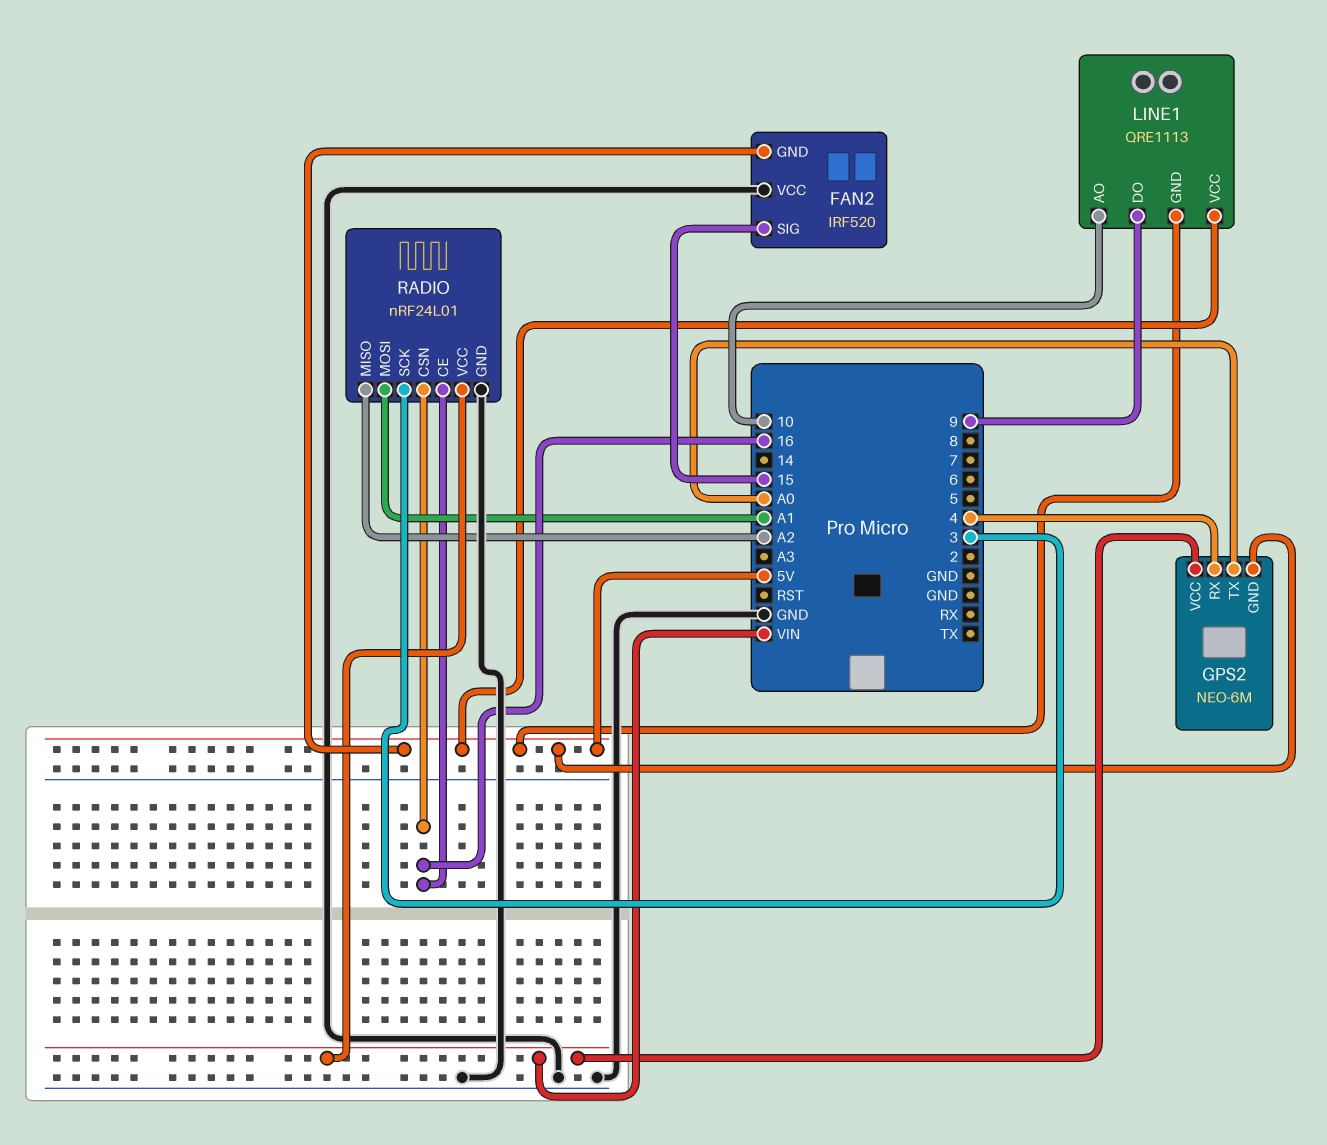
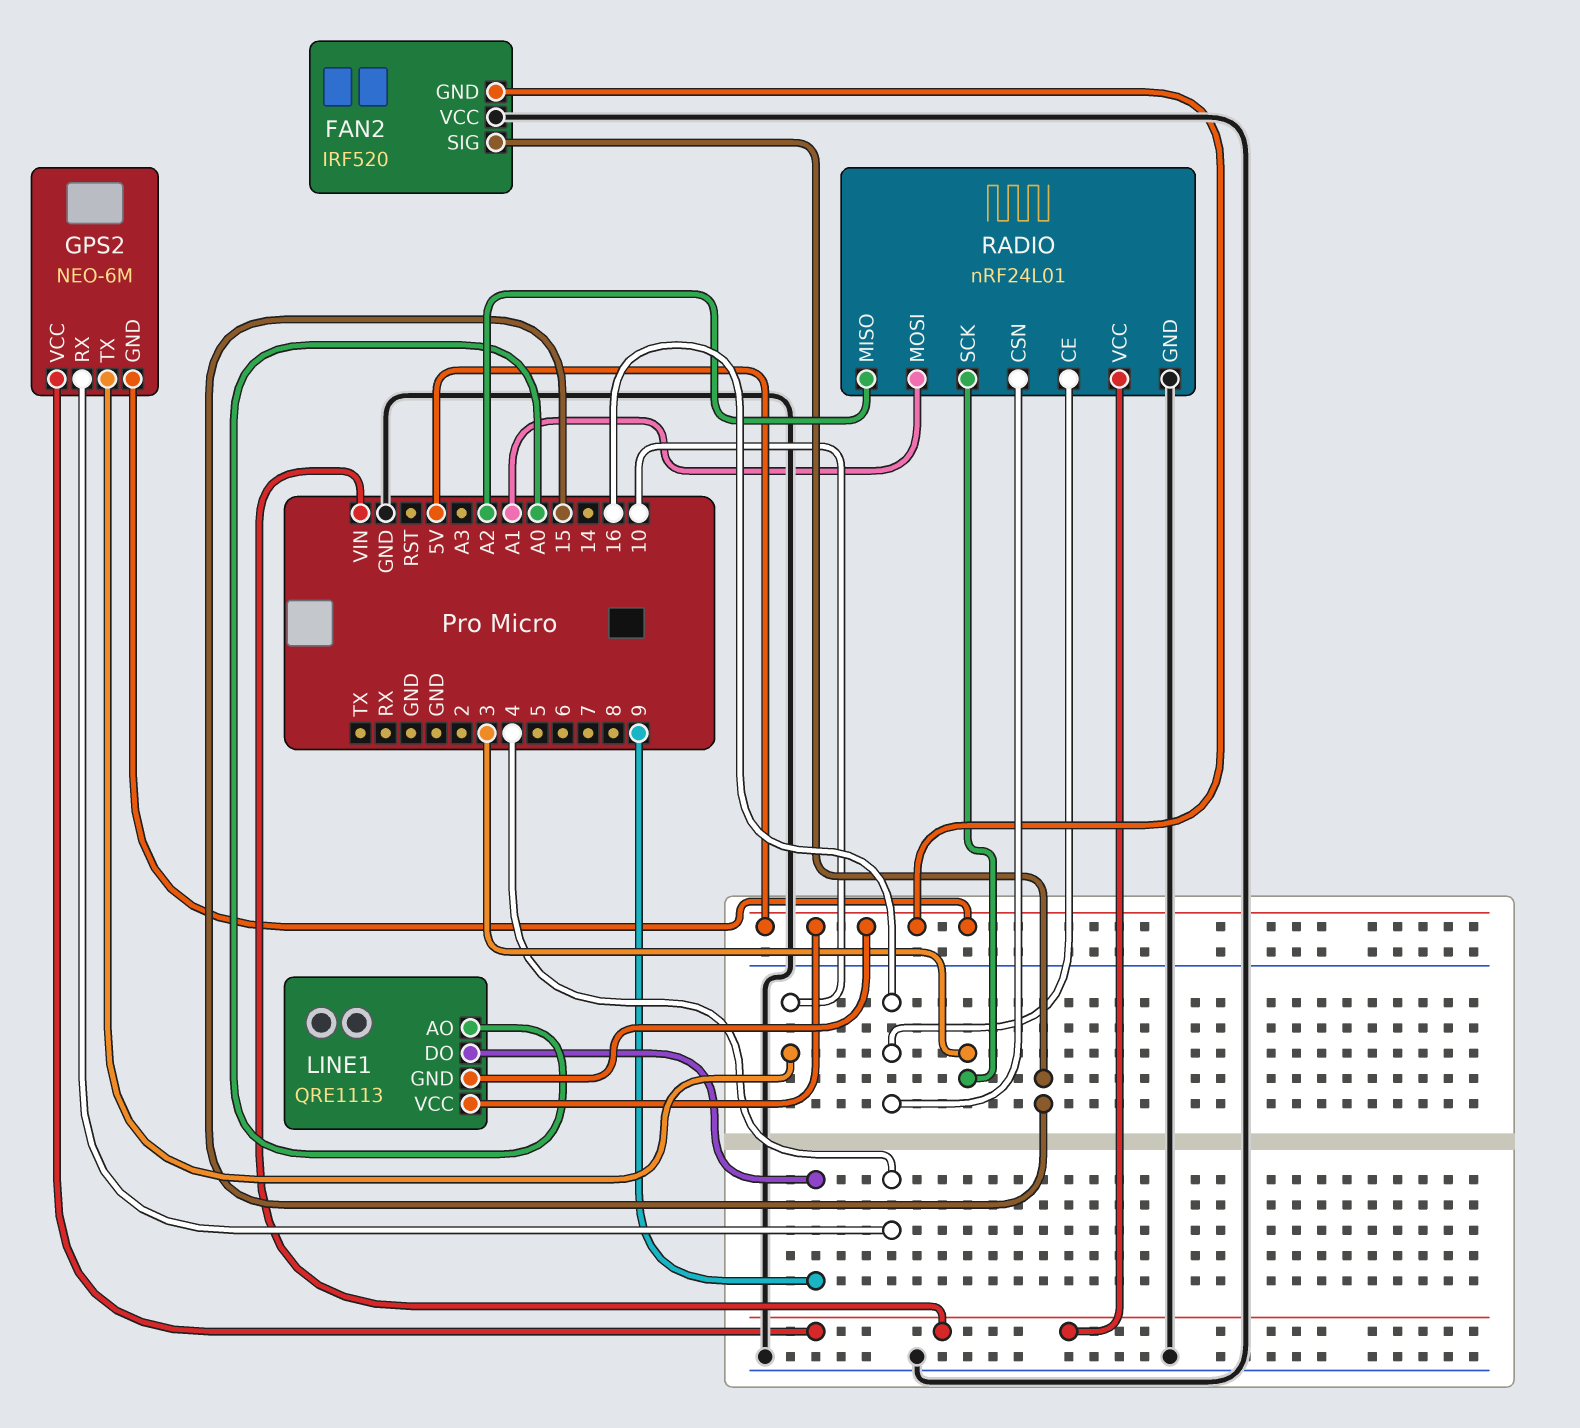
GPS2 pin TX: A0 -> 10
LINE1 pin AO: 10 -> A0

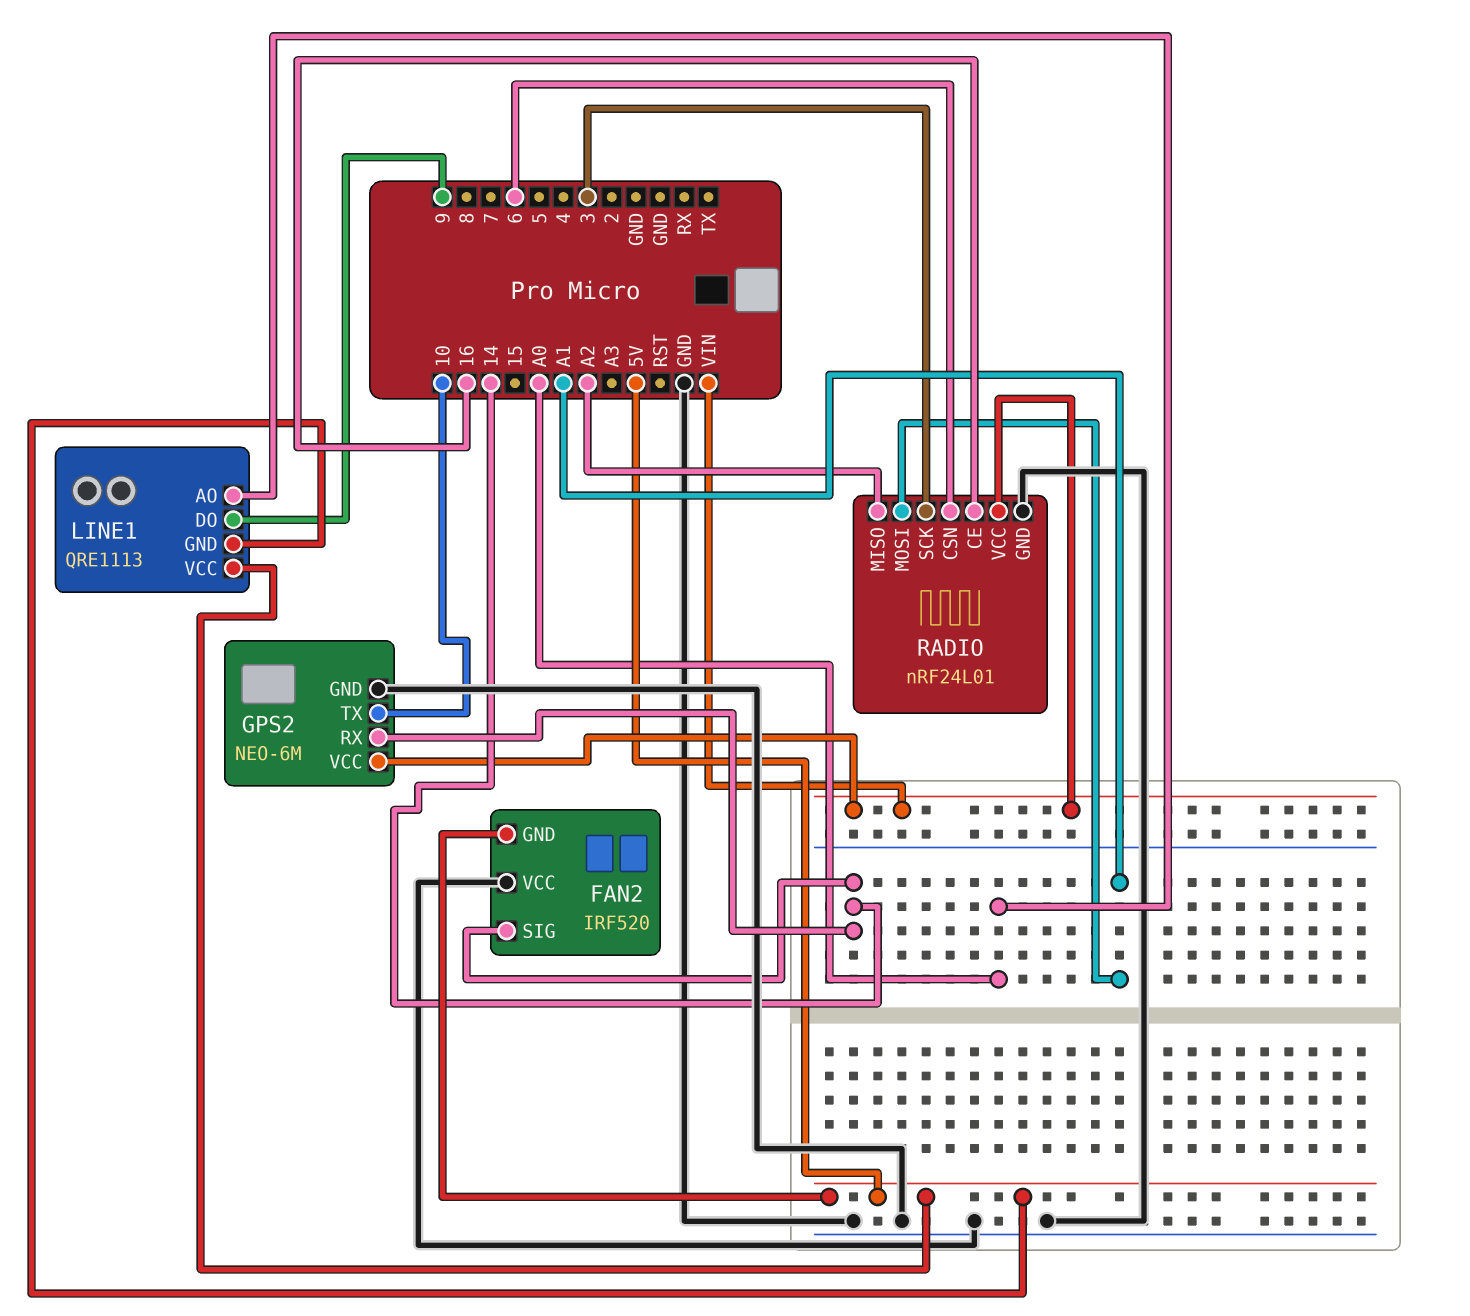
FAN2 pin SIG: 15 -> 14
GPS2 pin GND: 5V -> GND
GPS2 pin RX: 4 -> 14
RADIO pin CSN: 16 -> 6

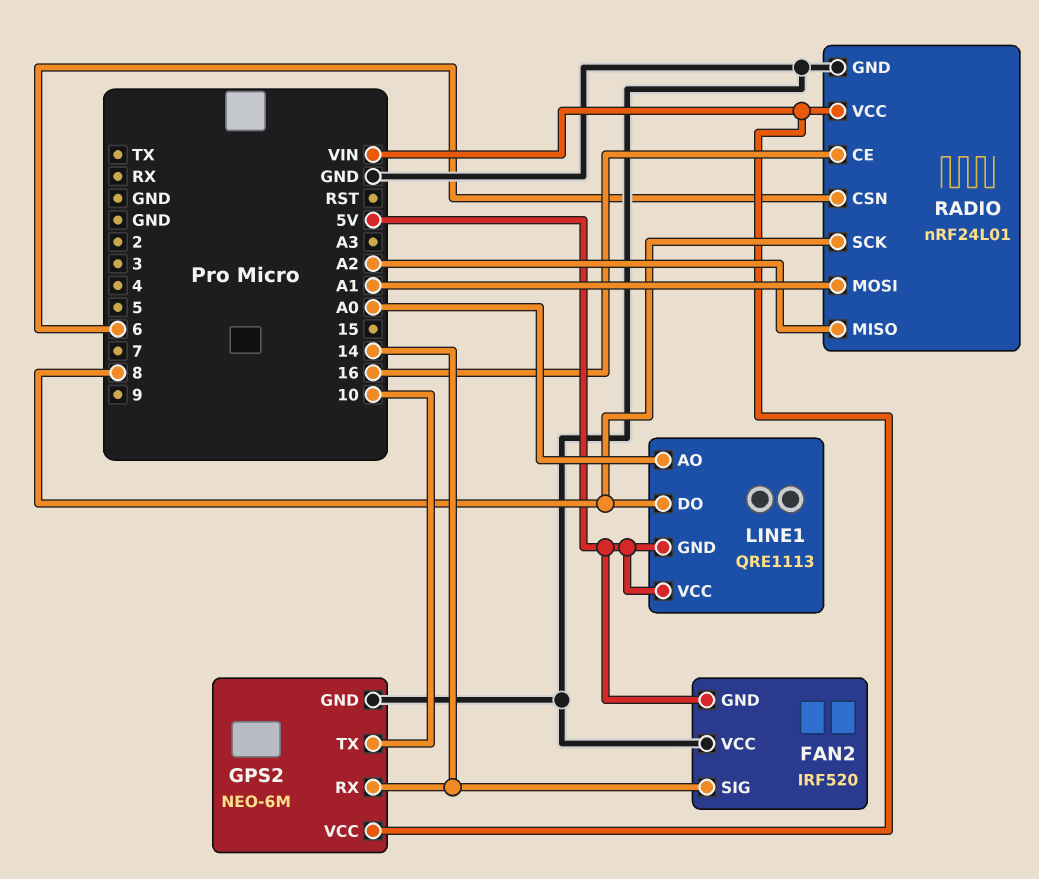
LINE1 pin DO: 9 -> 8
RADIO pin SCK: 3 -> 8

